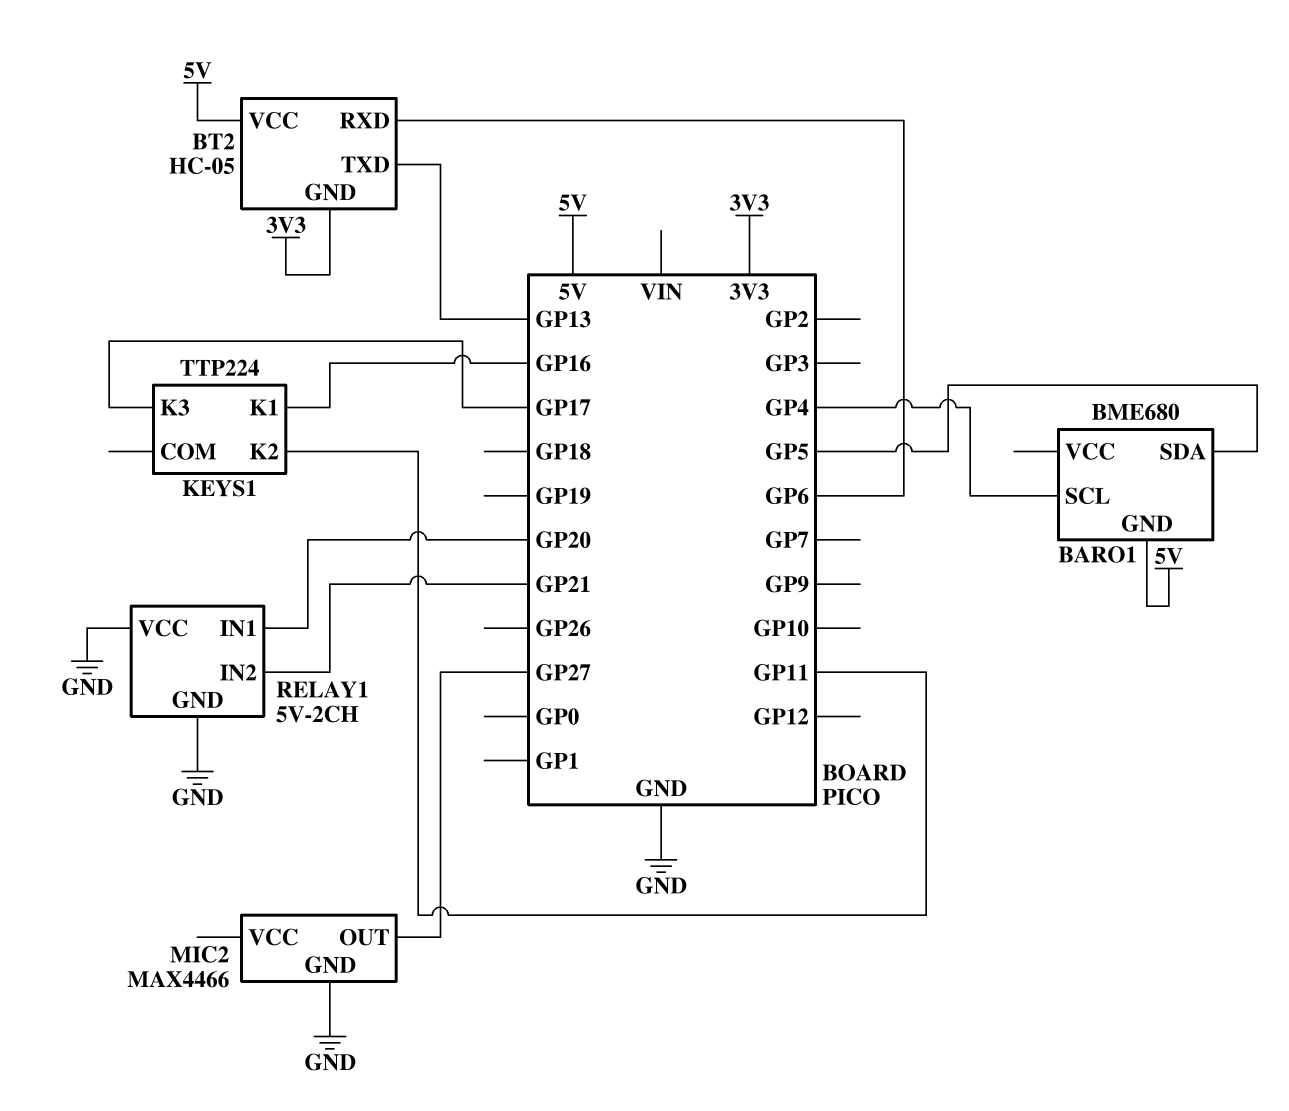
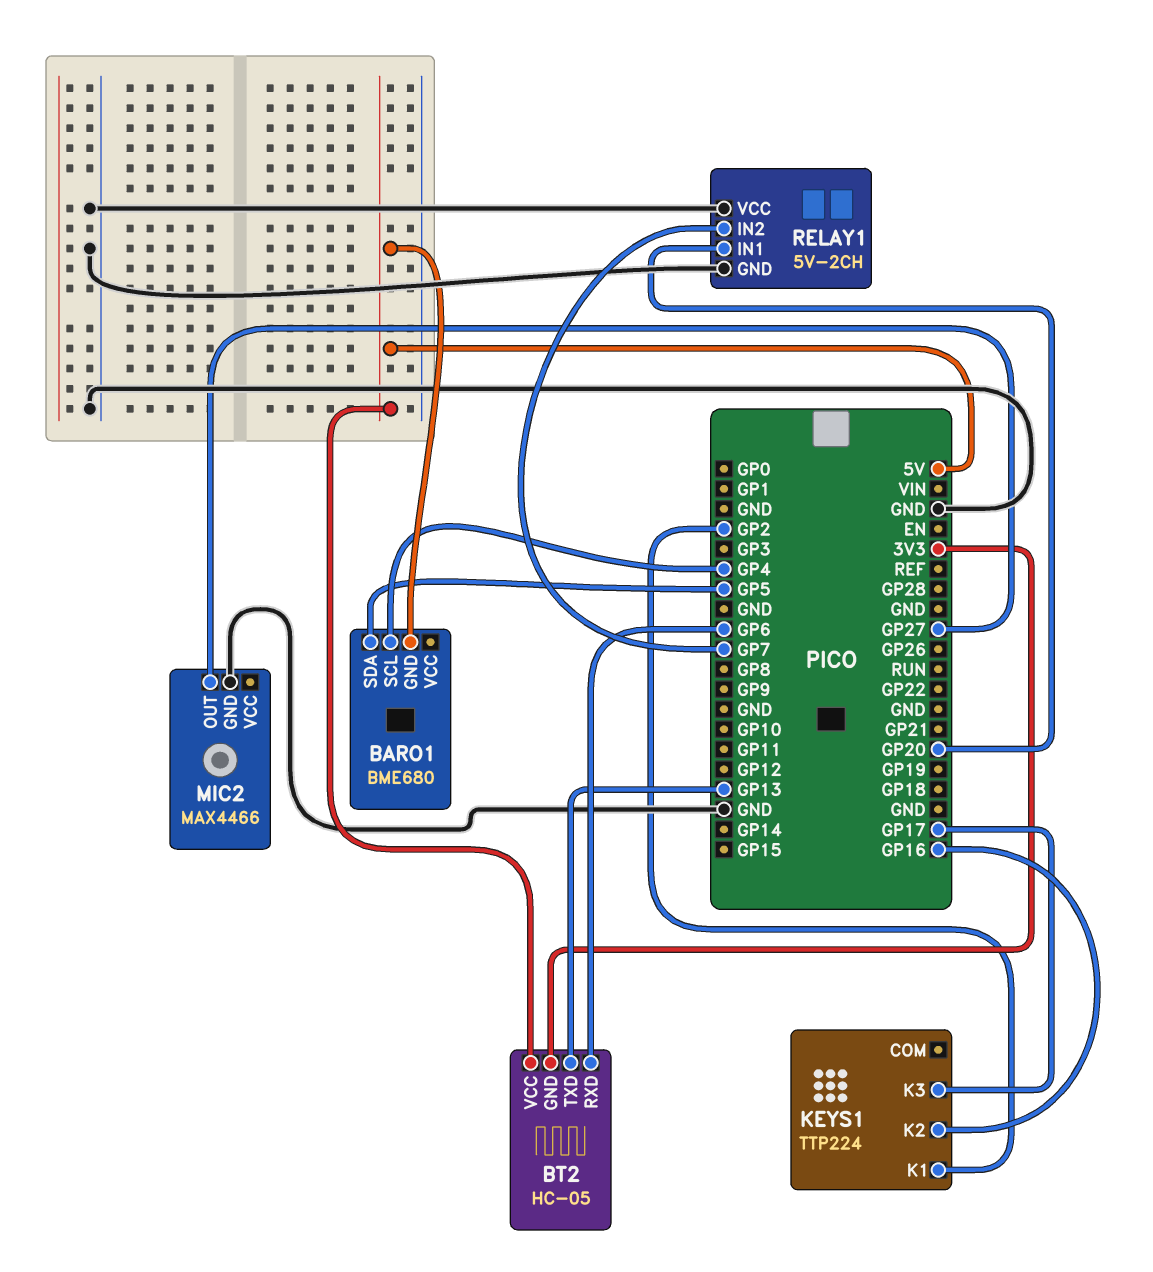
KEYS1 pin K1: GP16 -> GP2
KEYS1 pin K2: GP11 -> GP16
RELAY1 pin IN2: GP21 -> GP7

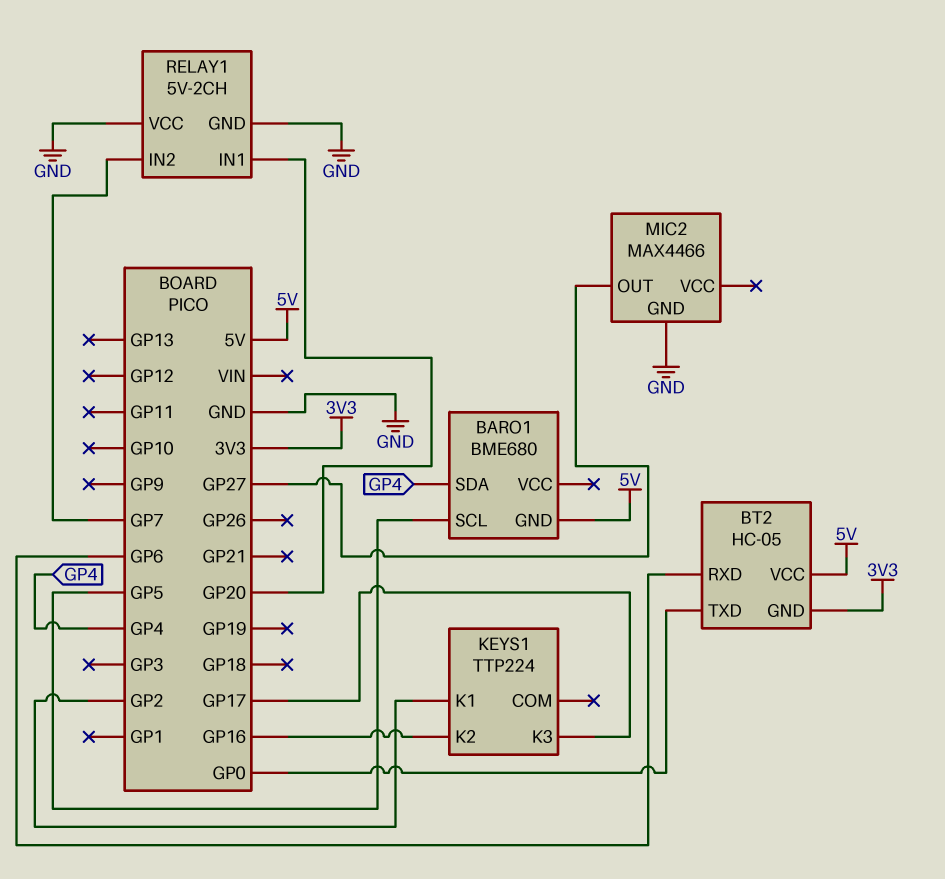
BARO1 pin SCL: GP4 -> GP5
BARO1 pin SDA: GP5 -> GP4
BT2 pin TXD: GP13 -> GP0

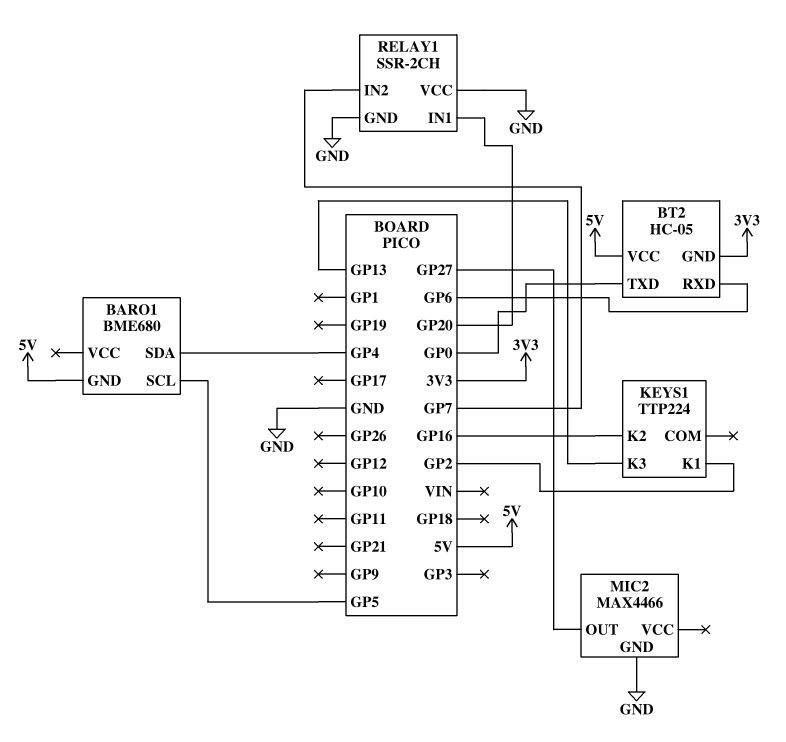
KEYS1 pin K3: GP17 -> GP13
RELAY1: 5V-2CH -> SSR-2CH

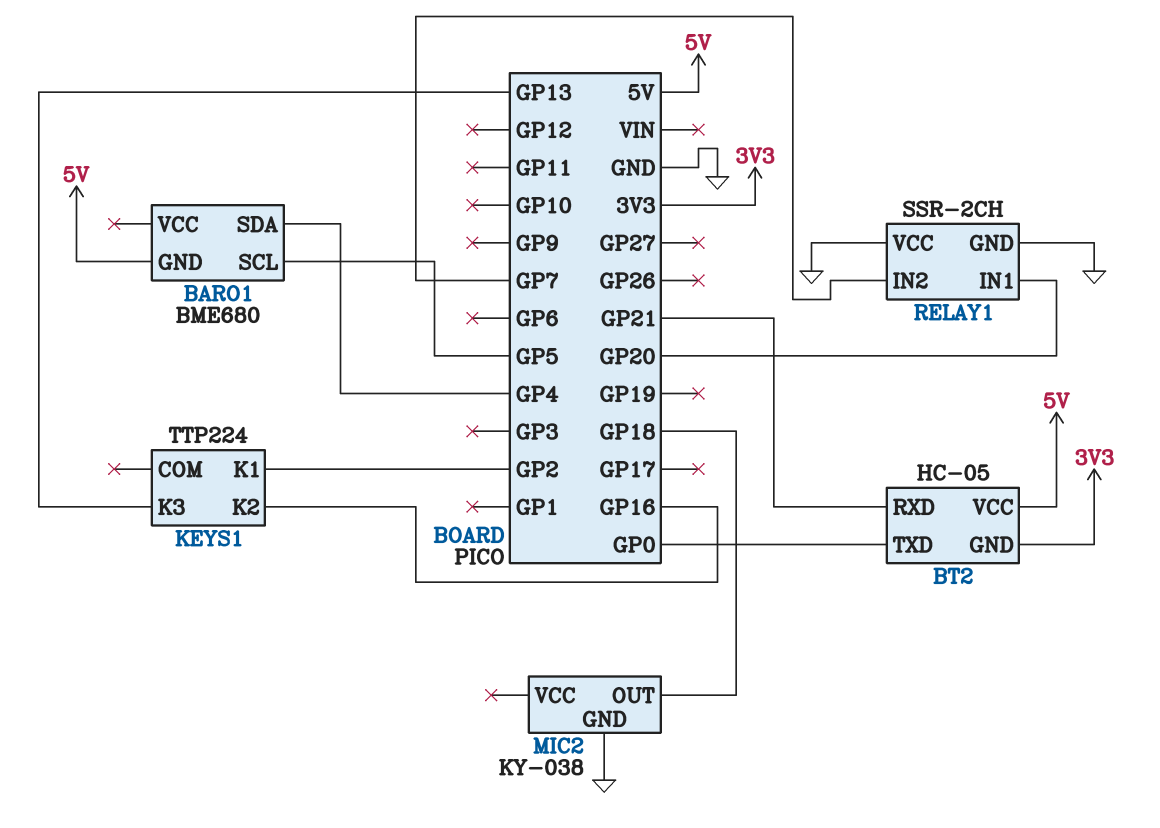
BT2 pin RXD: GP6 -> GP21
MIC2: MAX4466 -> KY-038
MIC2 pin OUT: GP27 -> GP18

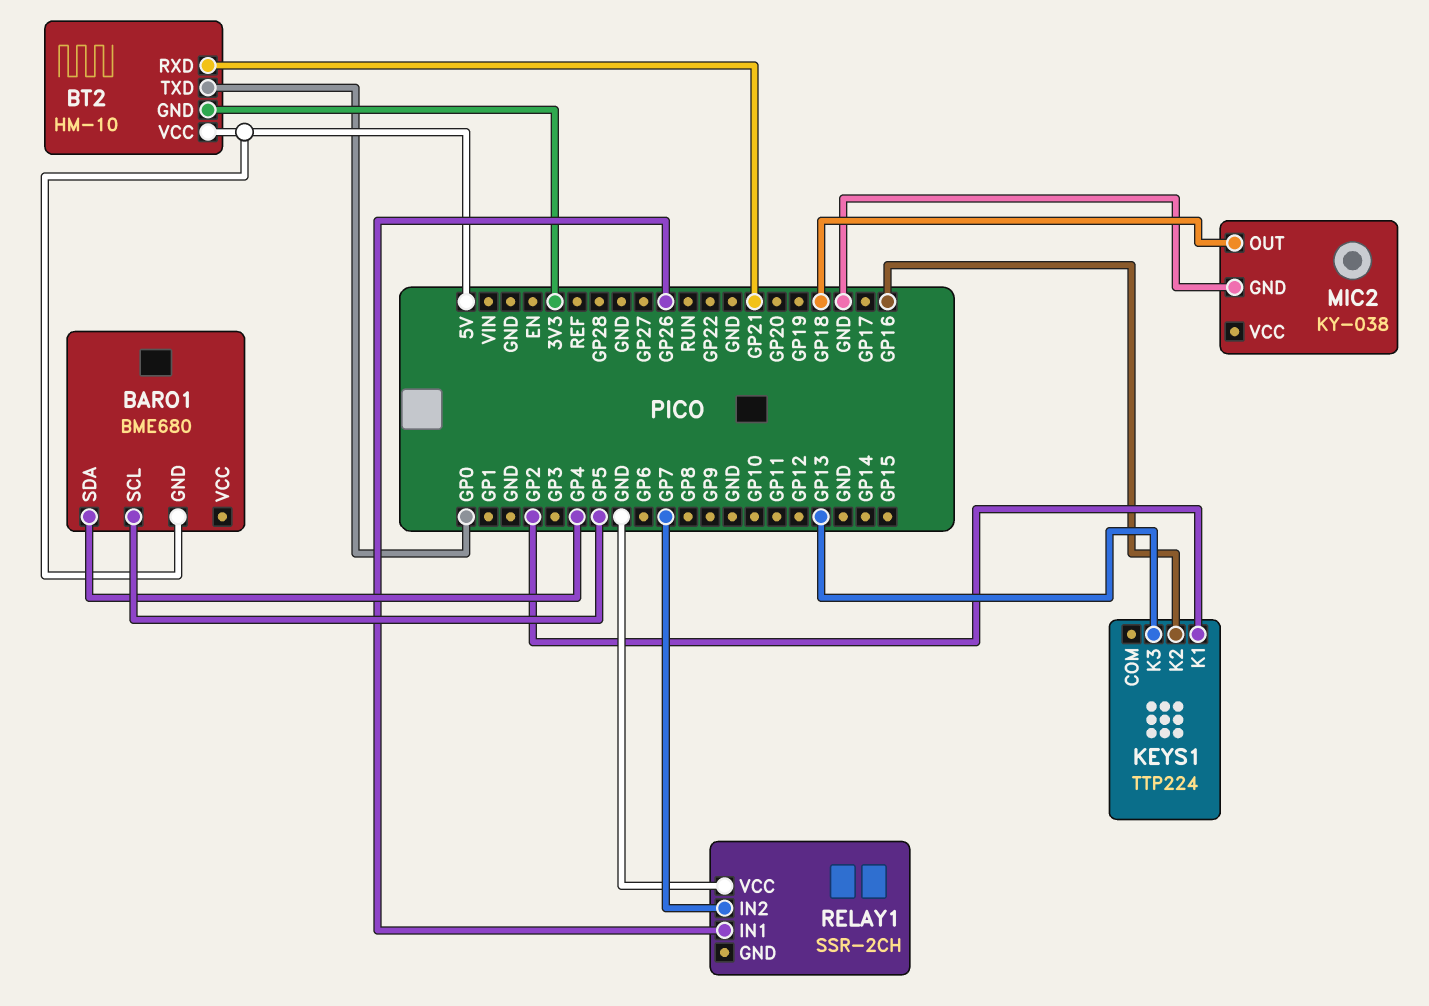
BT2: HC-05 -> HM-10
RELAY1 pin GND: GND -> none
RELAY1 pin IN1: GP20 -> GP26

